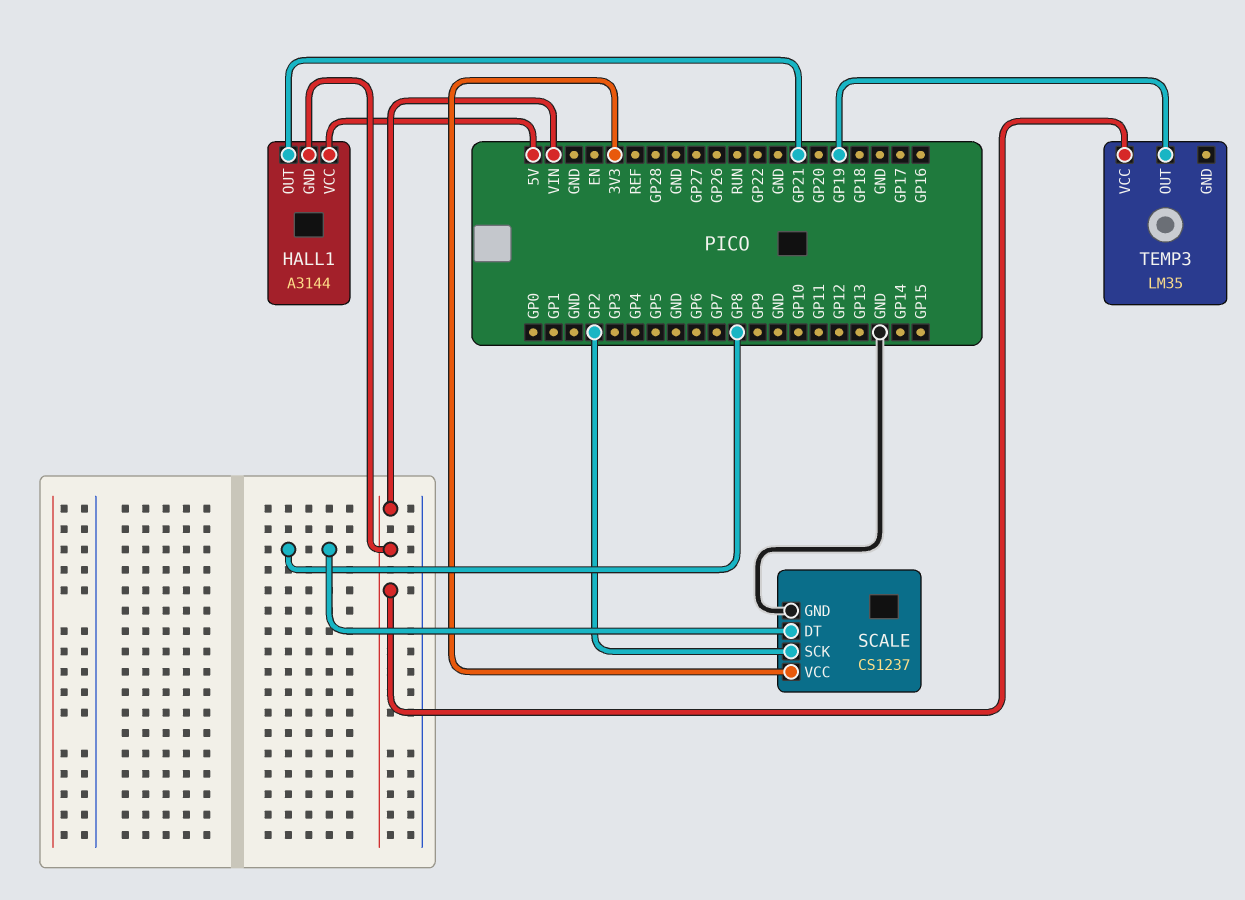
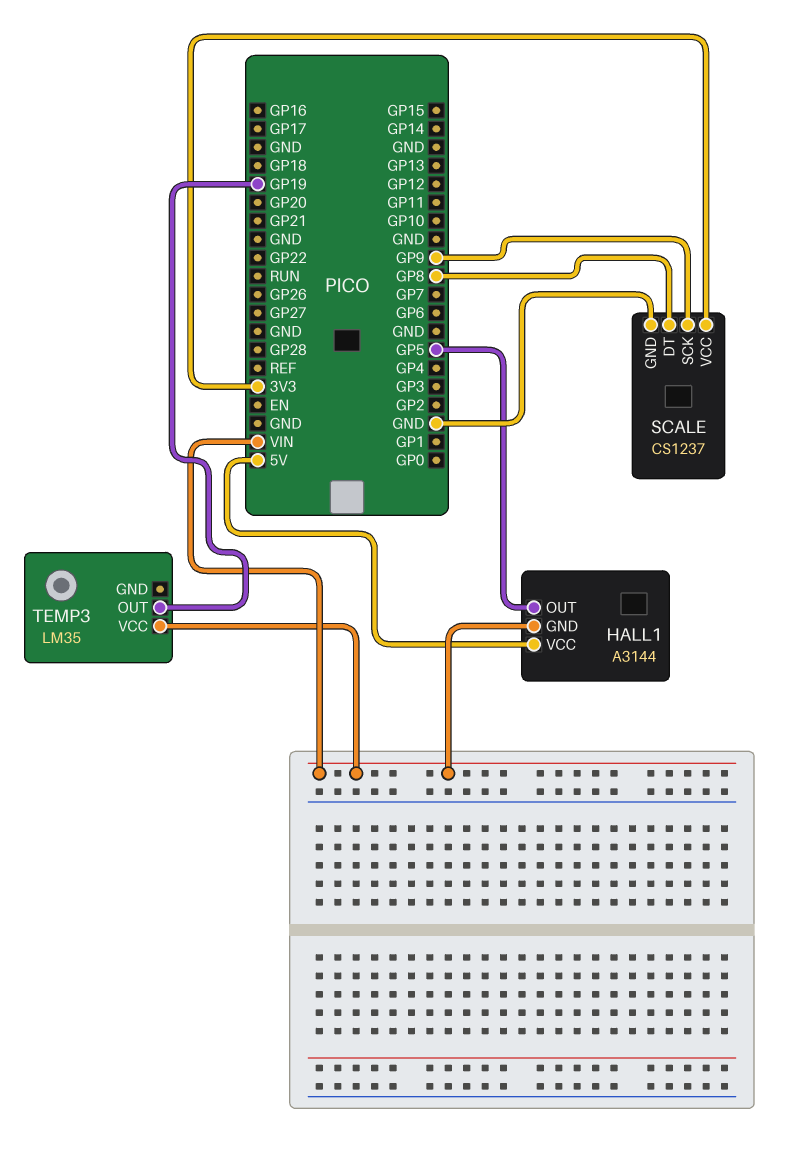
HALL1 pin OUT: GP21 -> GP5
SCALE pin SCK: GP2 -> GP9

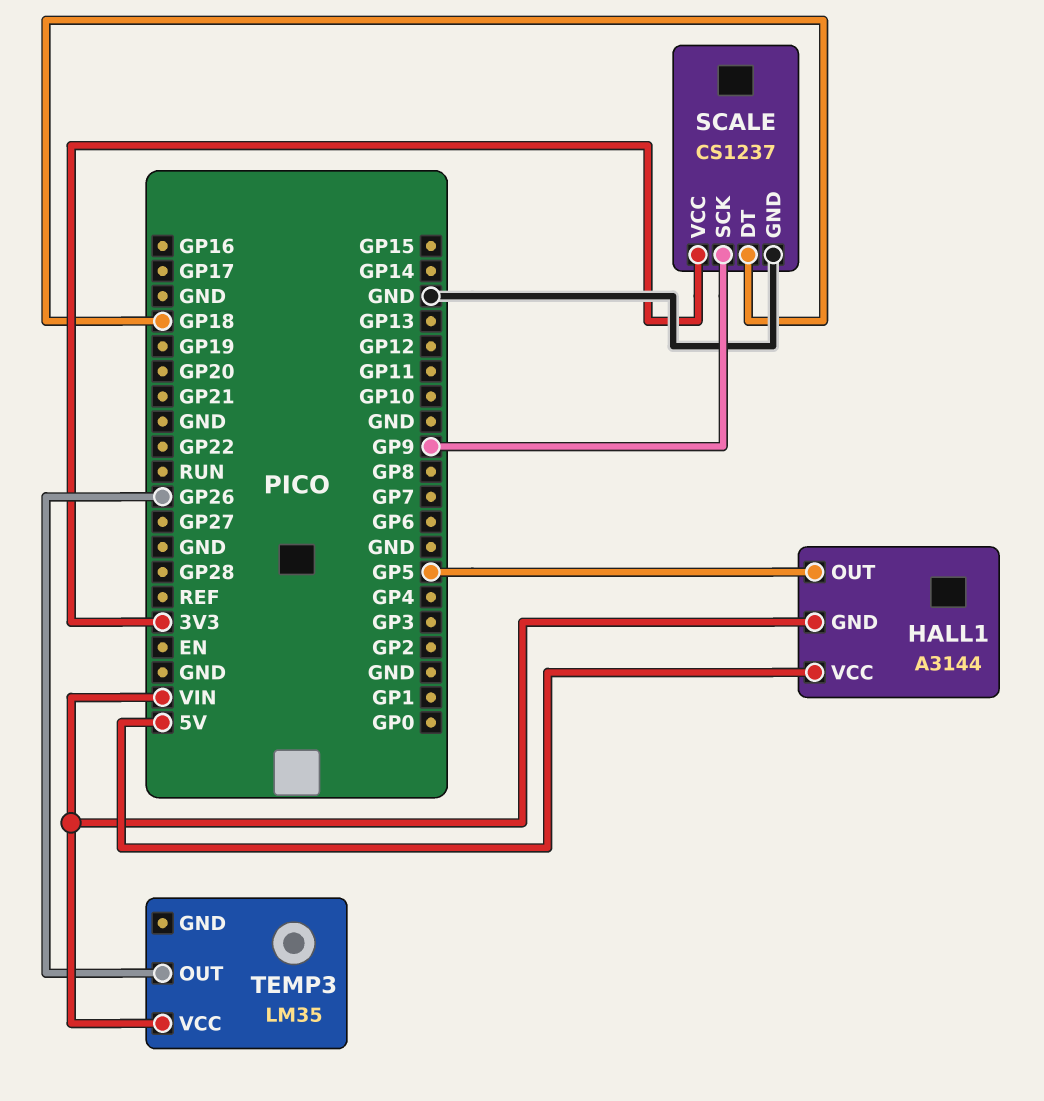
SCALE pin DT: GP8 -> GP18
TEMP3 pin OUT: GP19 -> GP26

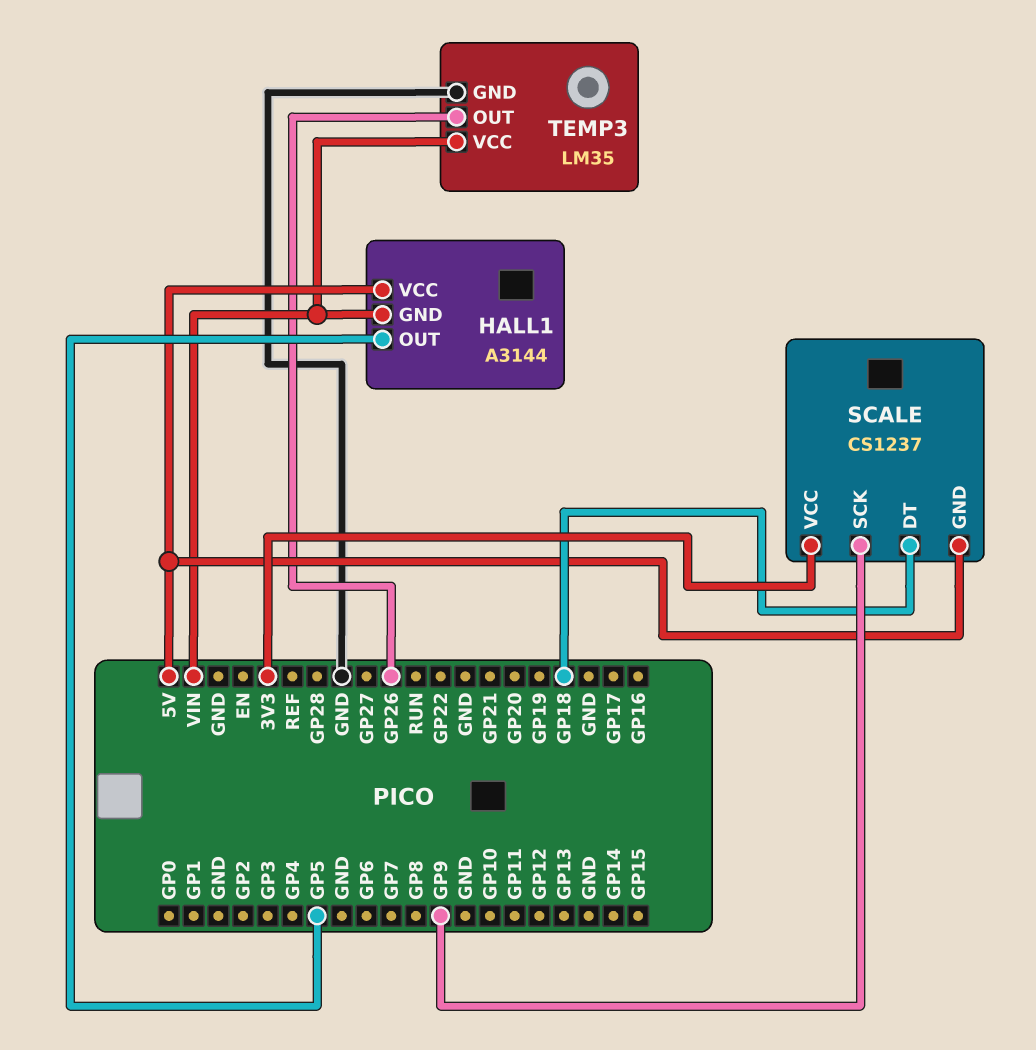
SCALE pin GND: GND -> 5V
TEMP3 pin GND: none -> GND

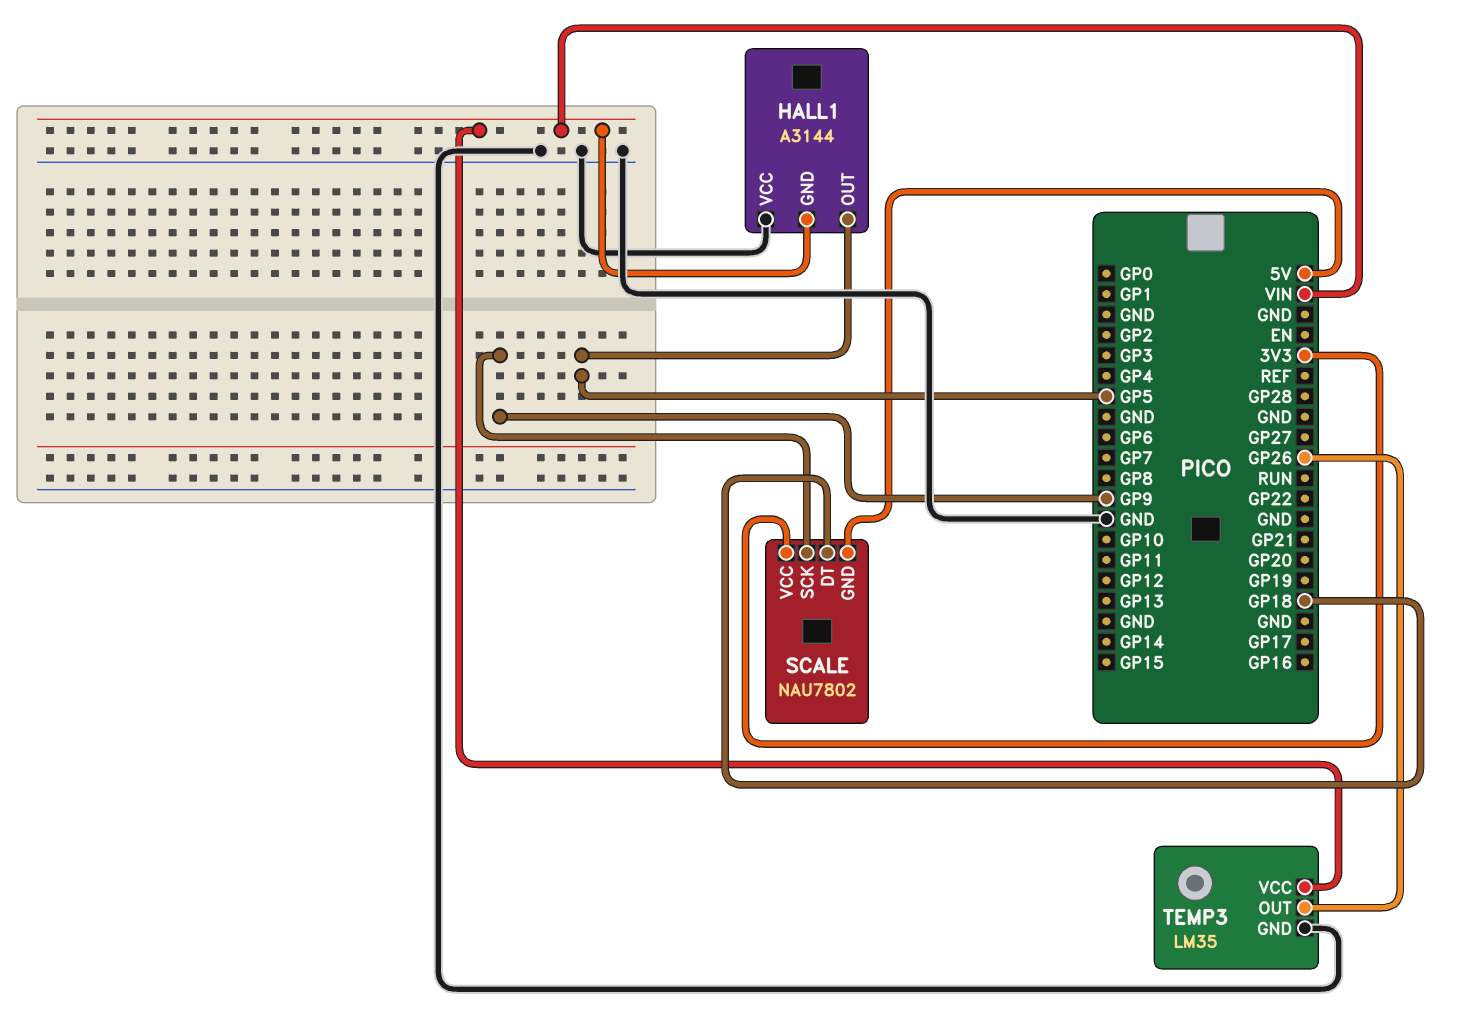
HALL1 pin VCC: 5V -> GND
SCALE: CS1237 -> NAU7802

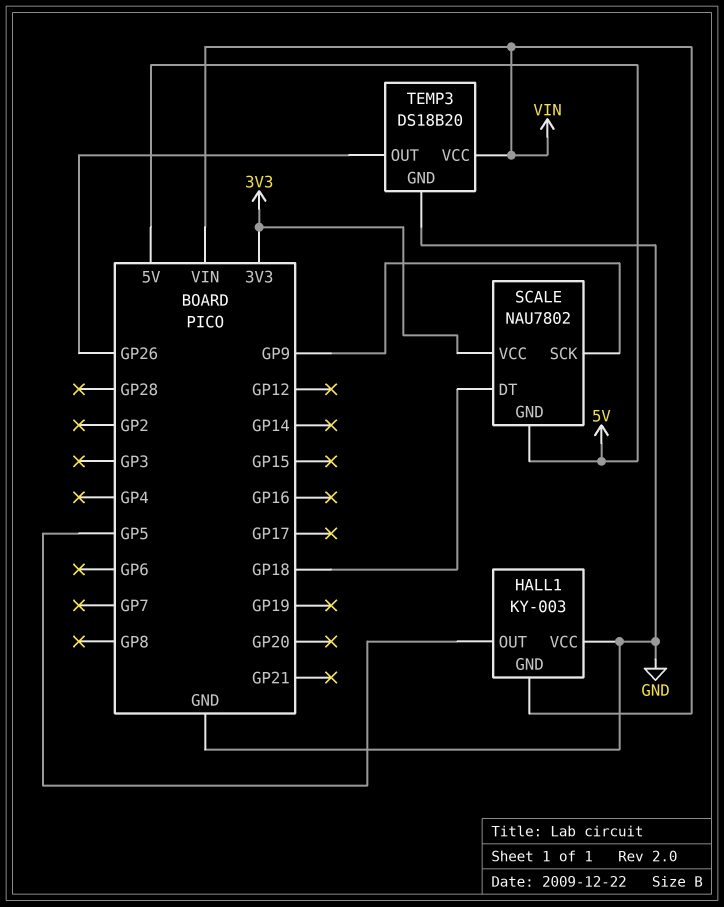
HALL1: A3144 -> KY-003
TEMP3: LM35 -> DS18B20

